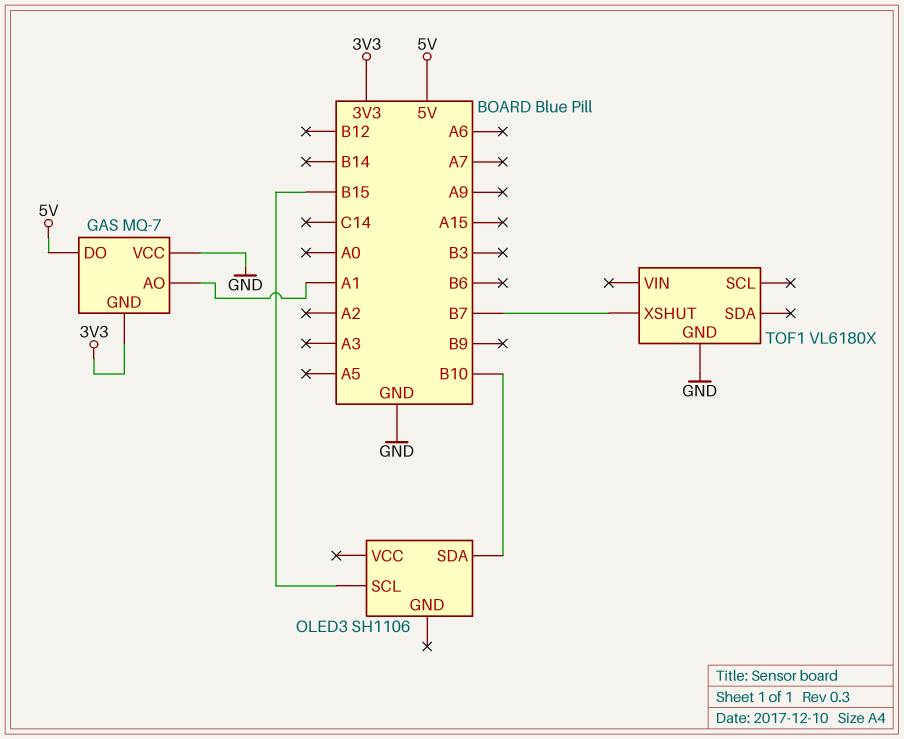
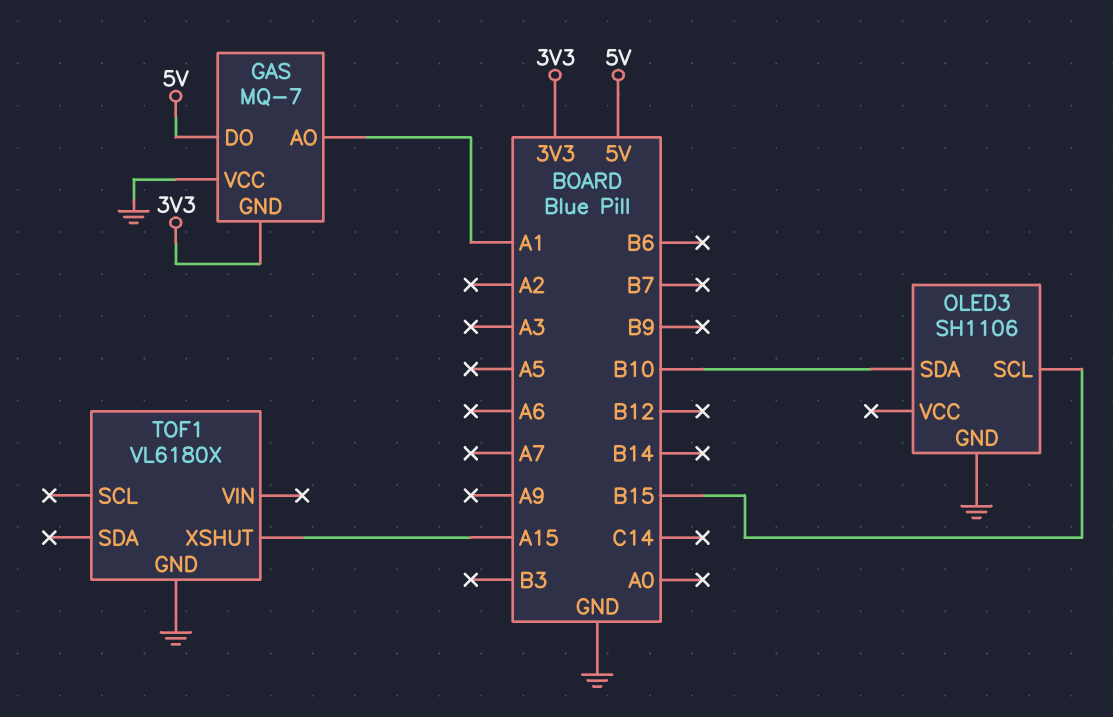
OLED3 pin GND: none -> GND
TOF1 pin XSHUT: B7 -> A15

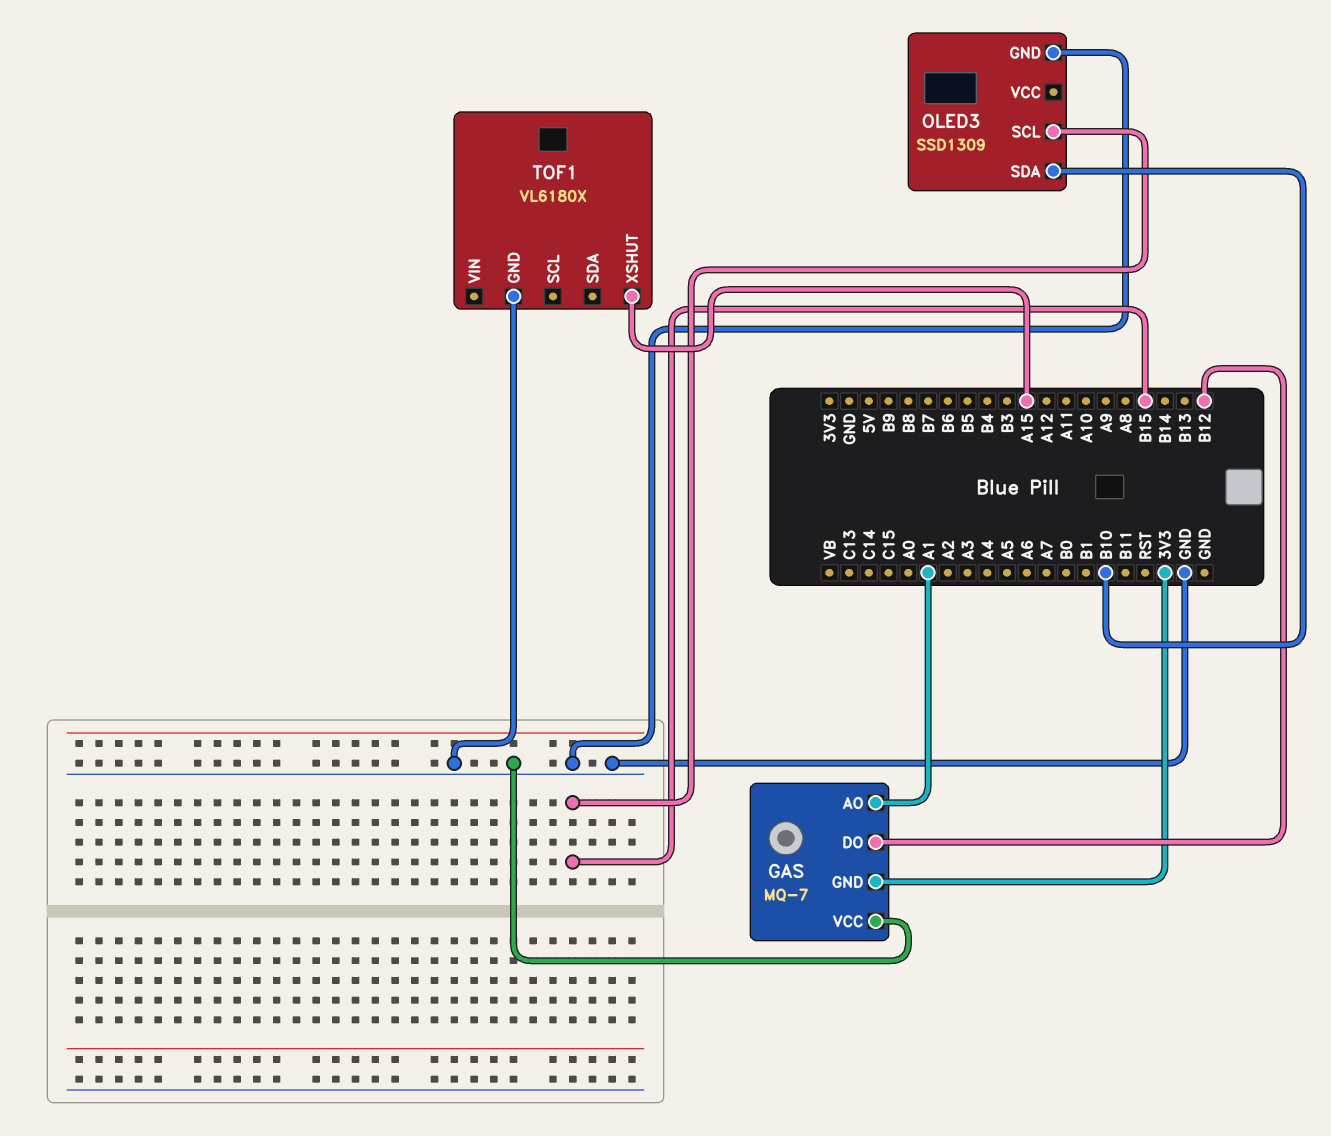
GAS pin DO: 5V -> B12
OLED3: SH1106 -> SSD1309

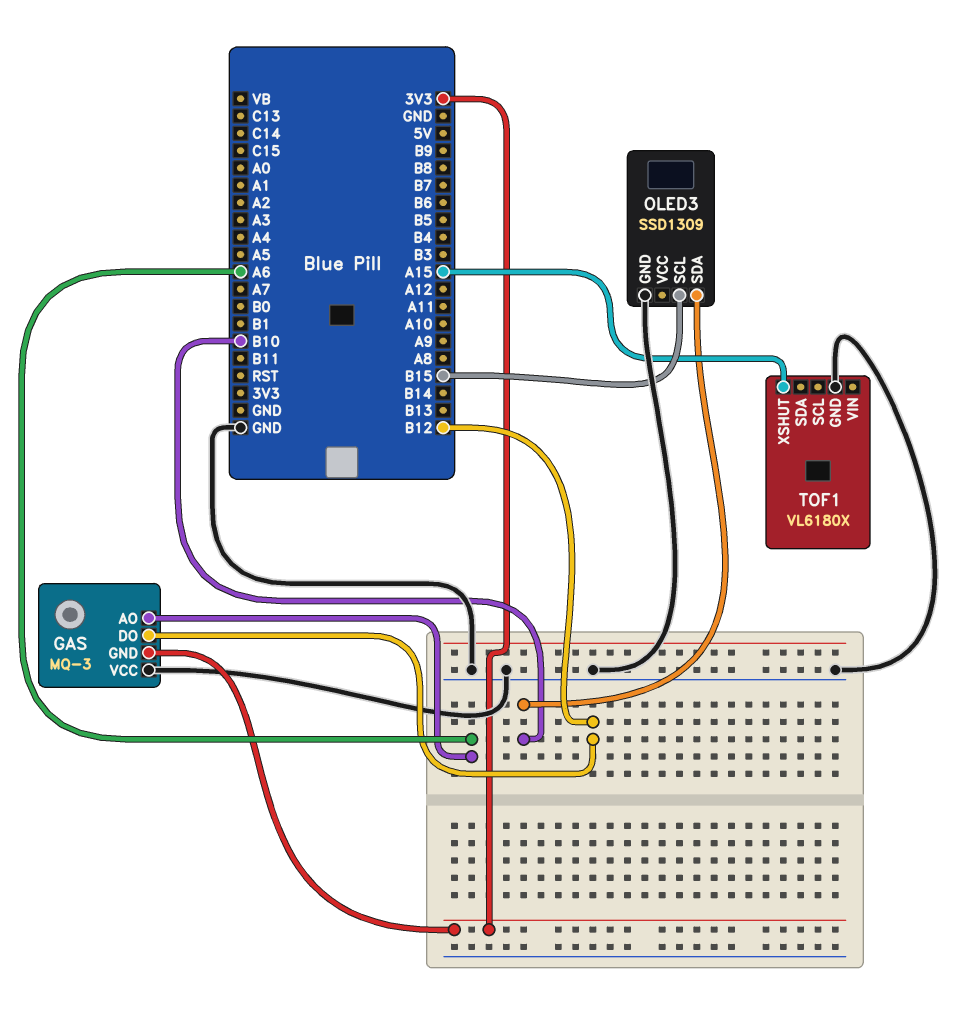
GAS: MQ-7 -> MQ-3
GAS pin AO: A1 -> A6

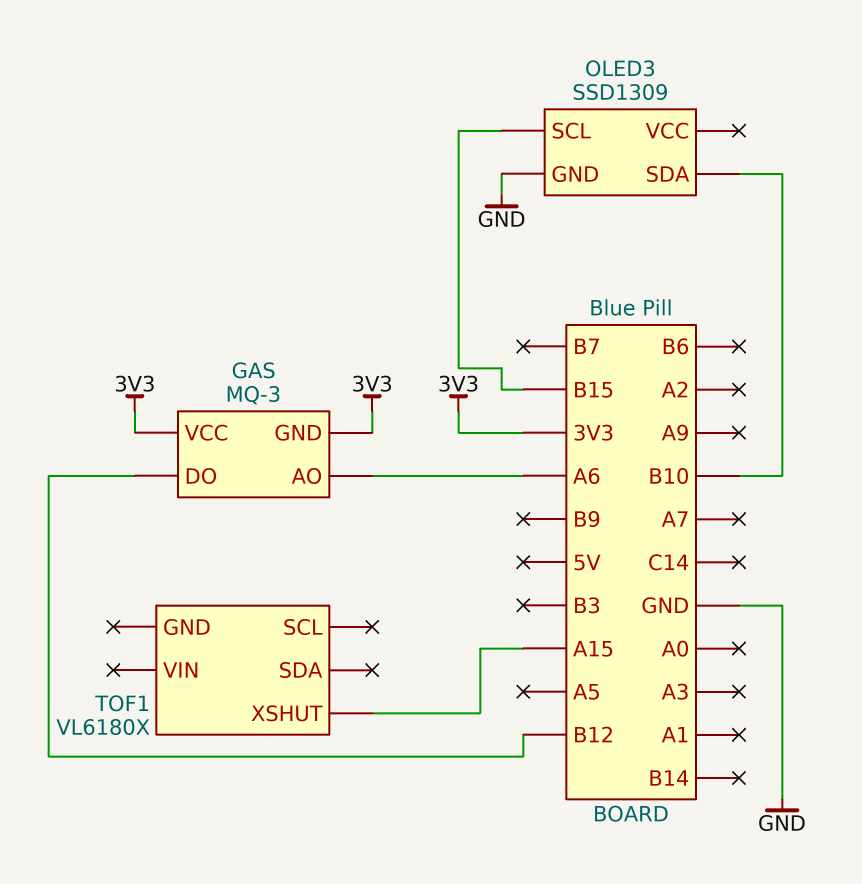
GAS pin VCC: GND -> 3V3
TOF1 pin GND: GND -> none

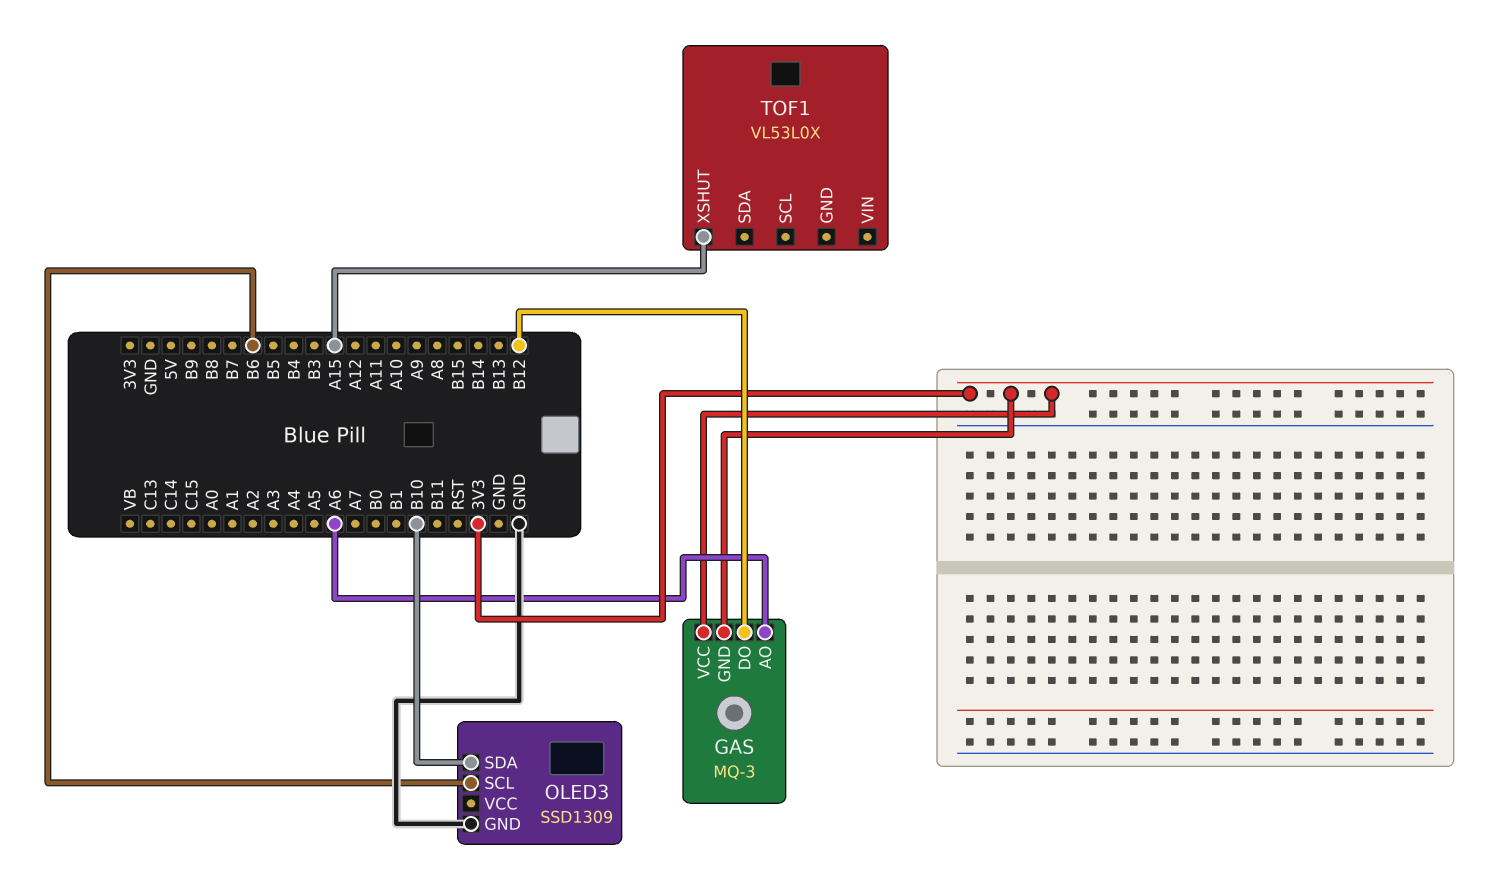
OLED3 pin SCL: B15 -> B6
TOF1: VL6180X -> VL53L0X

